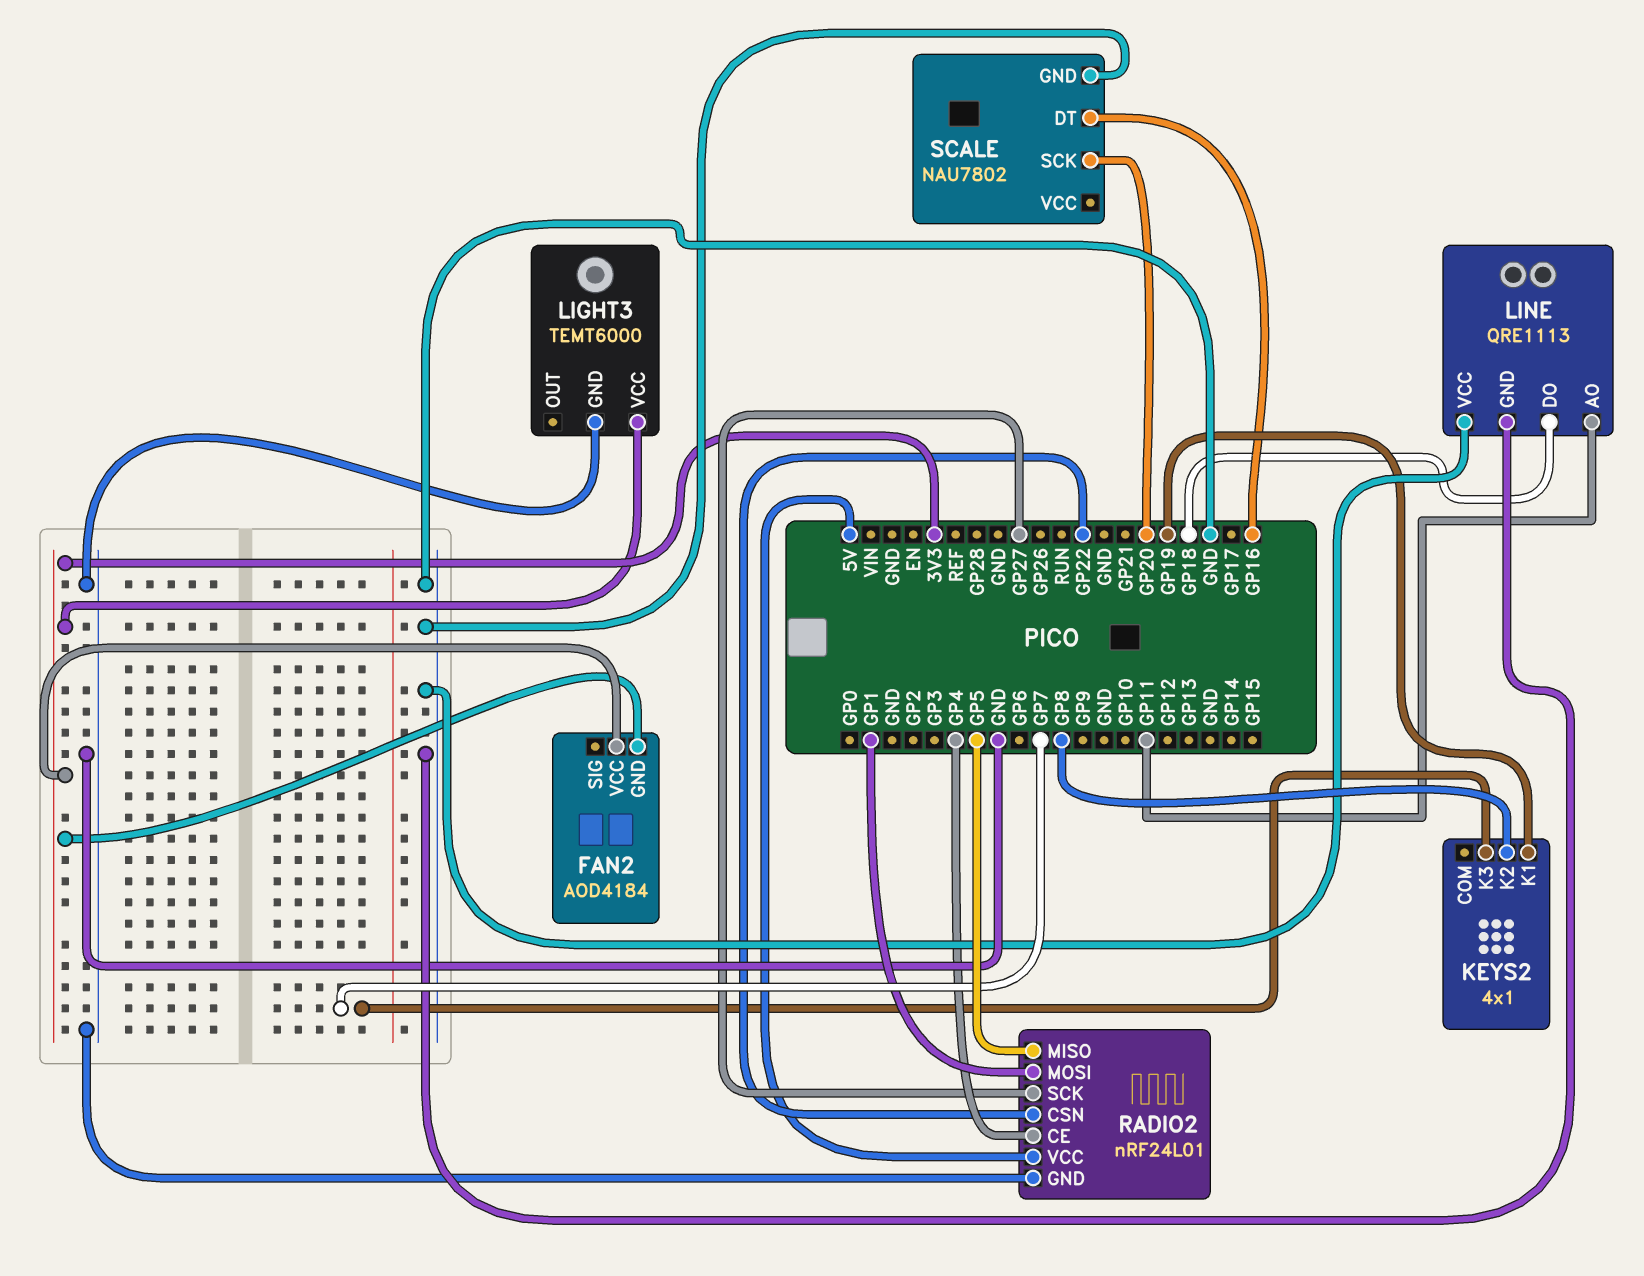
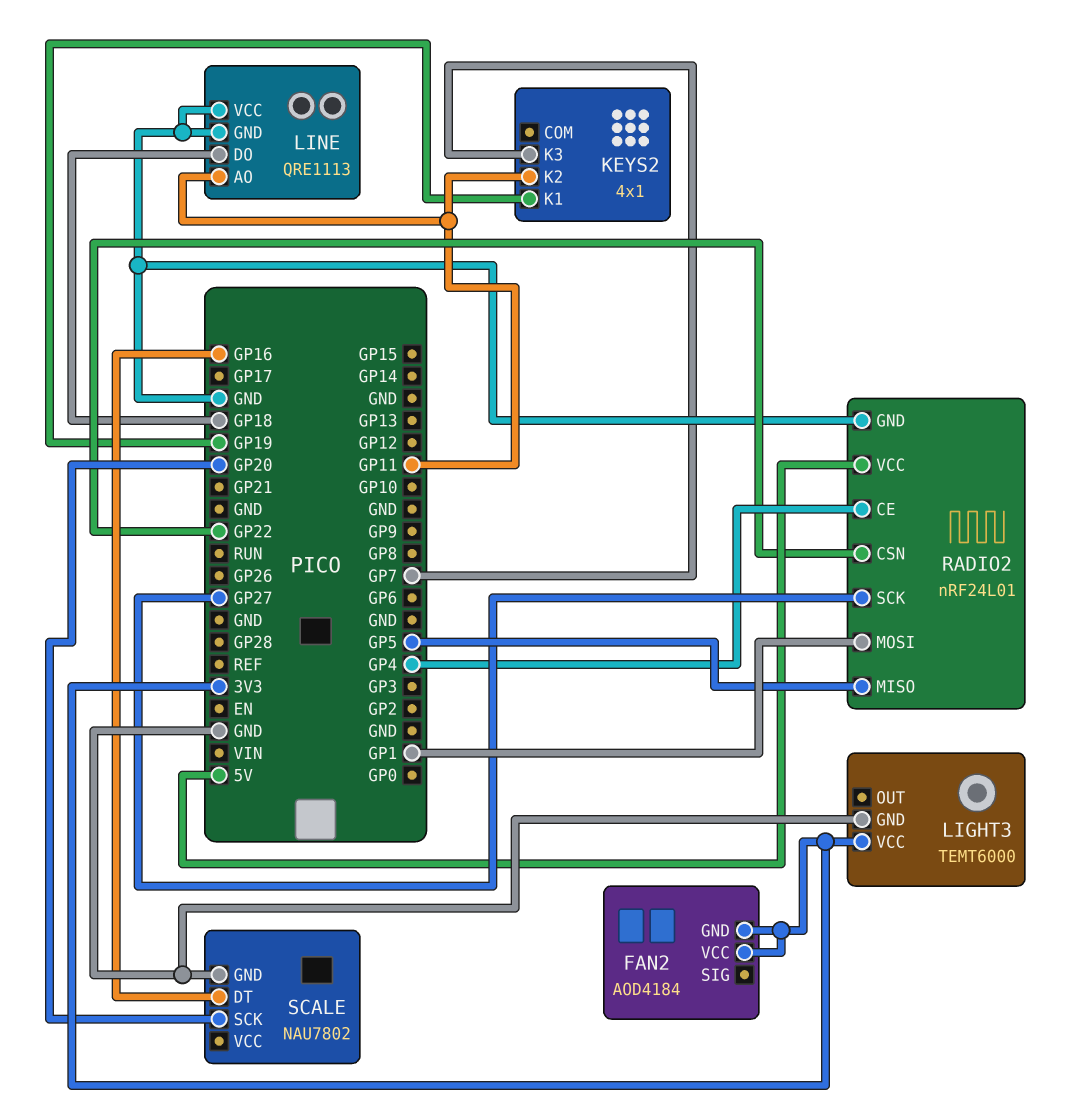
KEYS2 pin K2: GP8 -> GP11

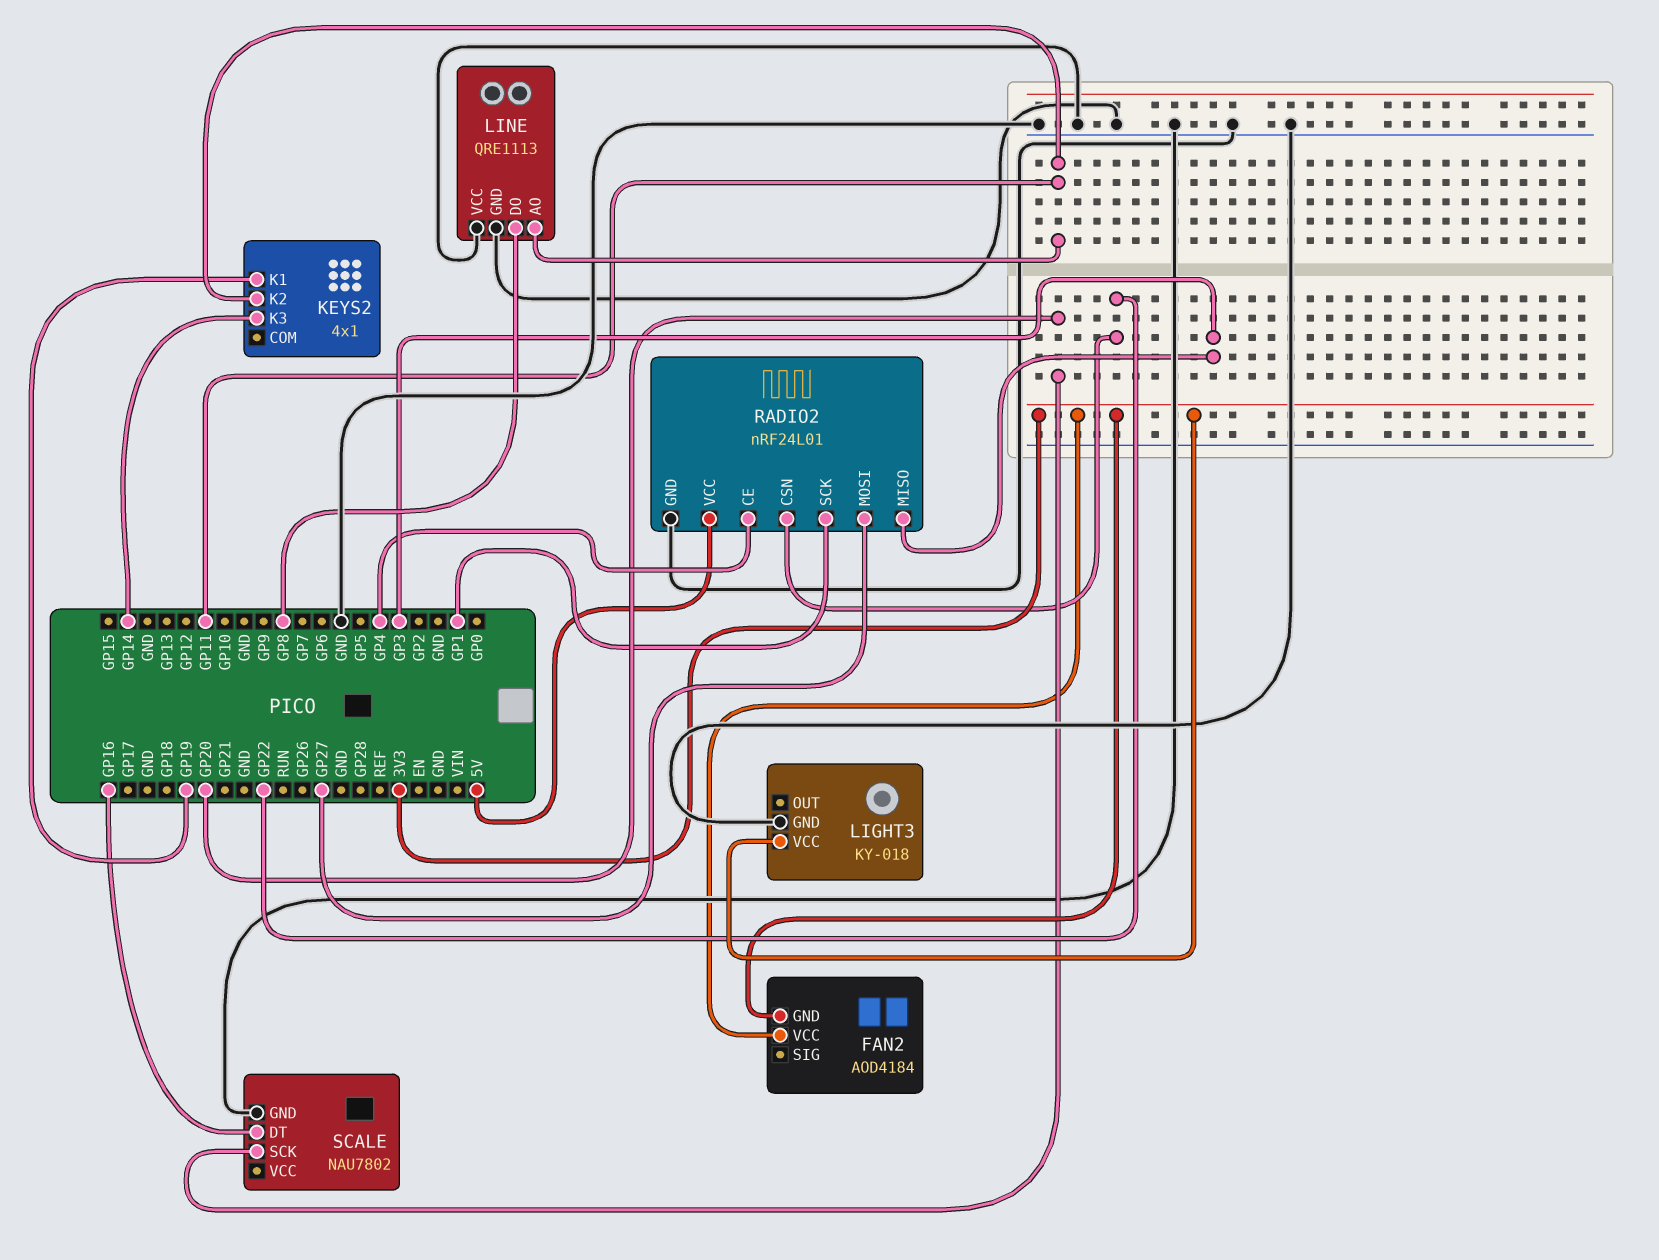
KEYS2 pin K3: GP7 -> GP14
LIGHT3: TEMT6000 -> KY-018
LINE pin DO: GP18 -> GP8
RADIO2 pin MISO: GP5 -> GP3
RADIO2 pin MOSI: GP1 -> GP27
RADIO2 pin SCK: GP27 -> GP1

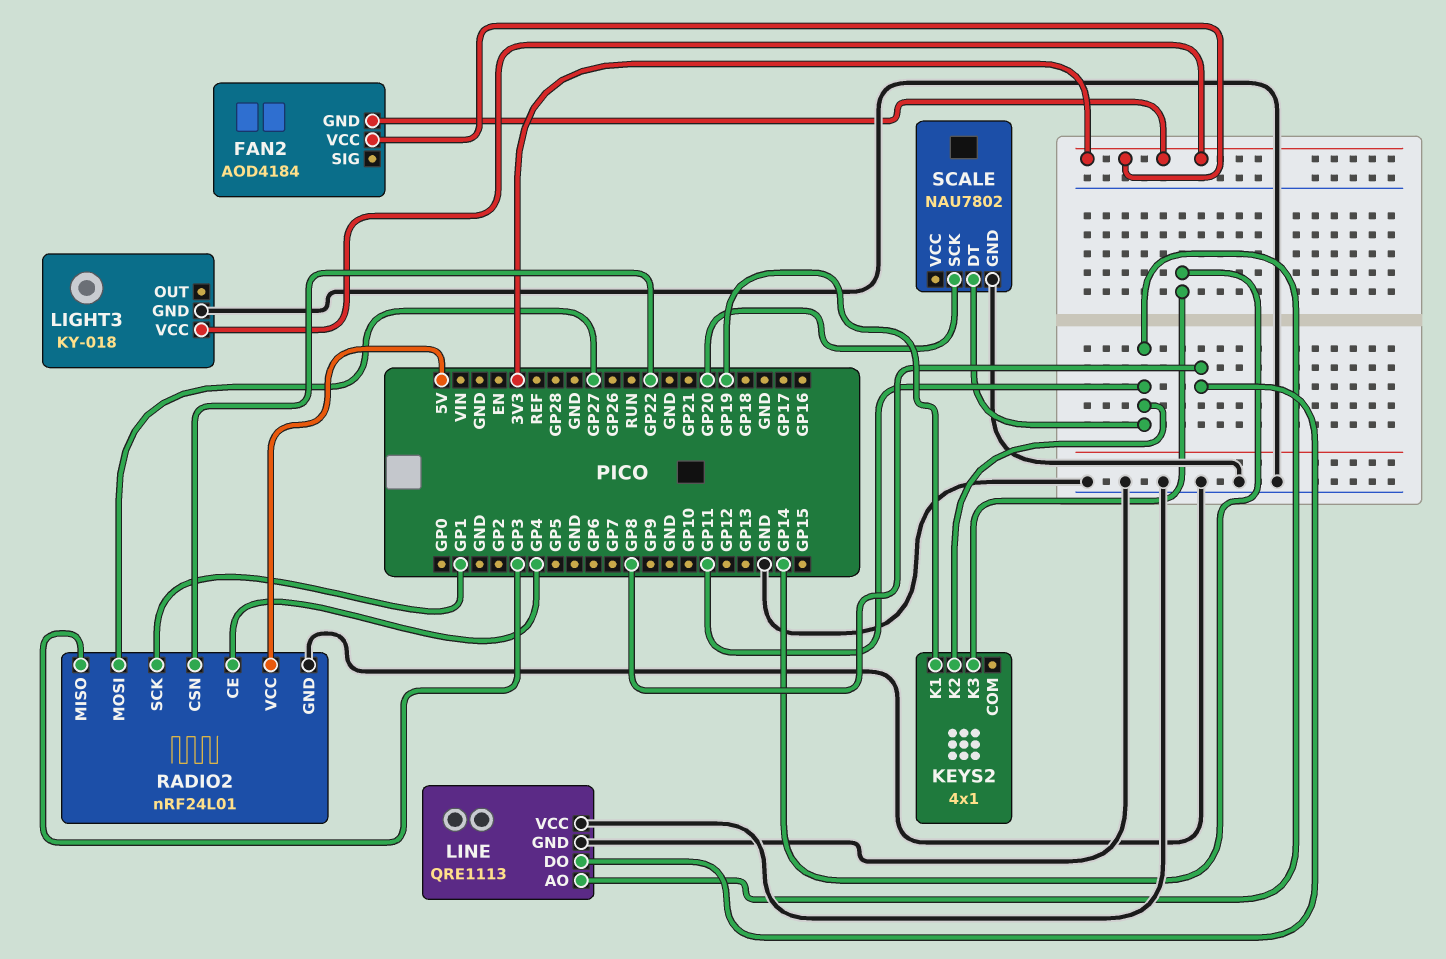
SCALE pin DT: GP16 -> GP11

